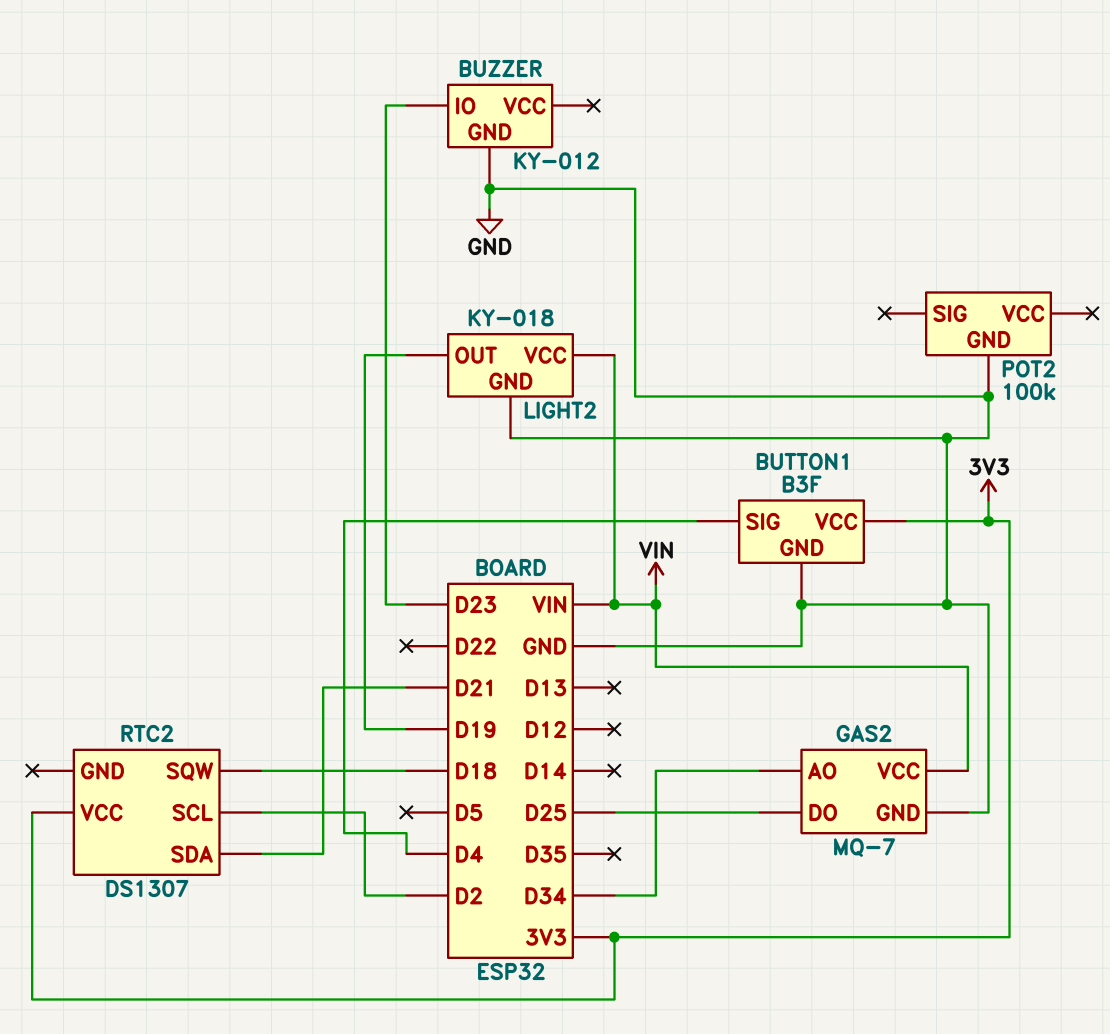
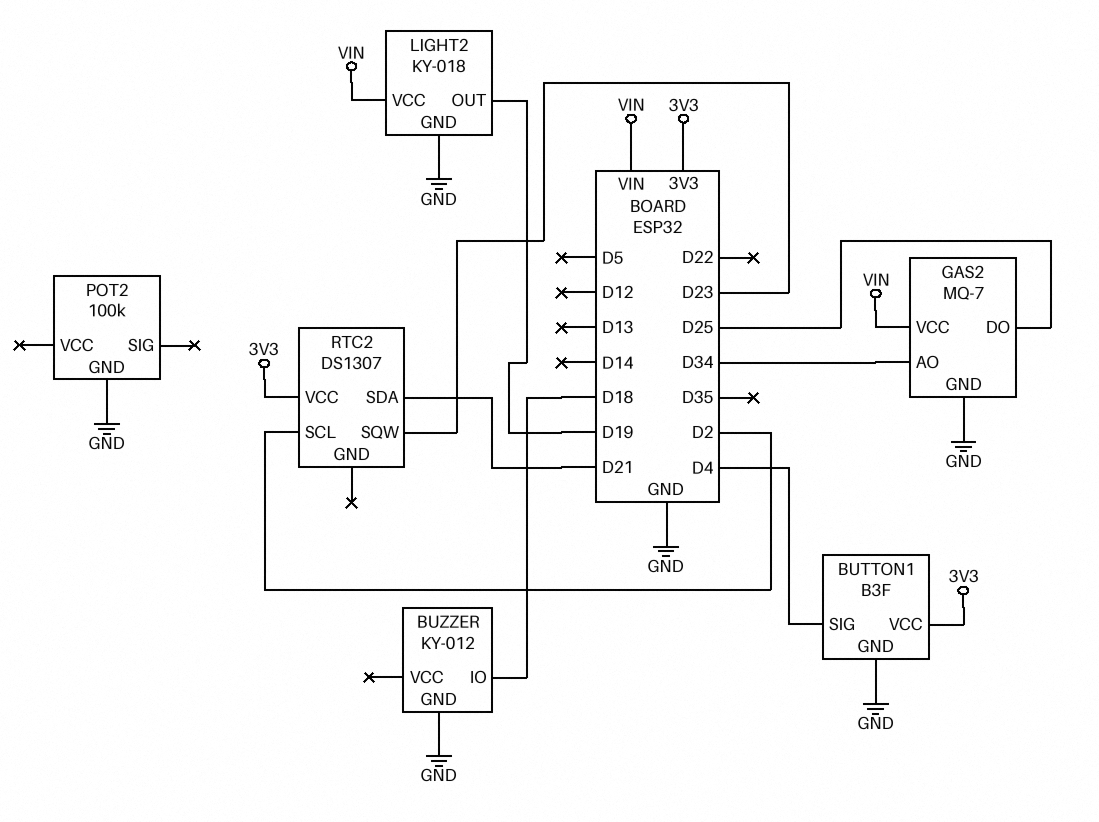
BUZZER pin IO: D23 -> D18
RTC2 pin SQW: D18 -> D23

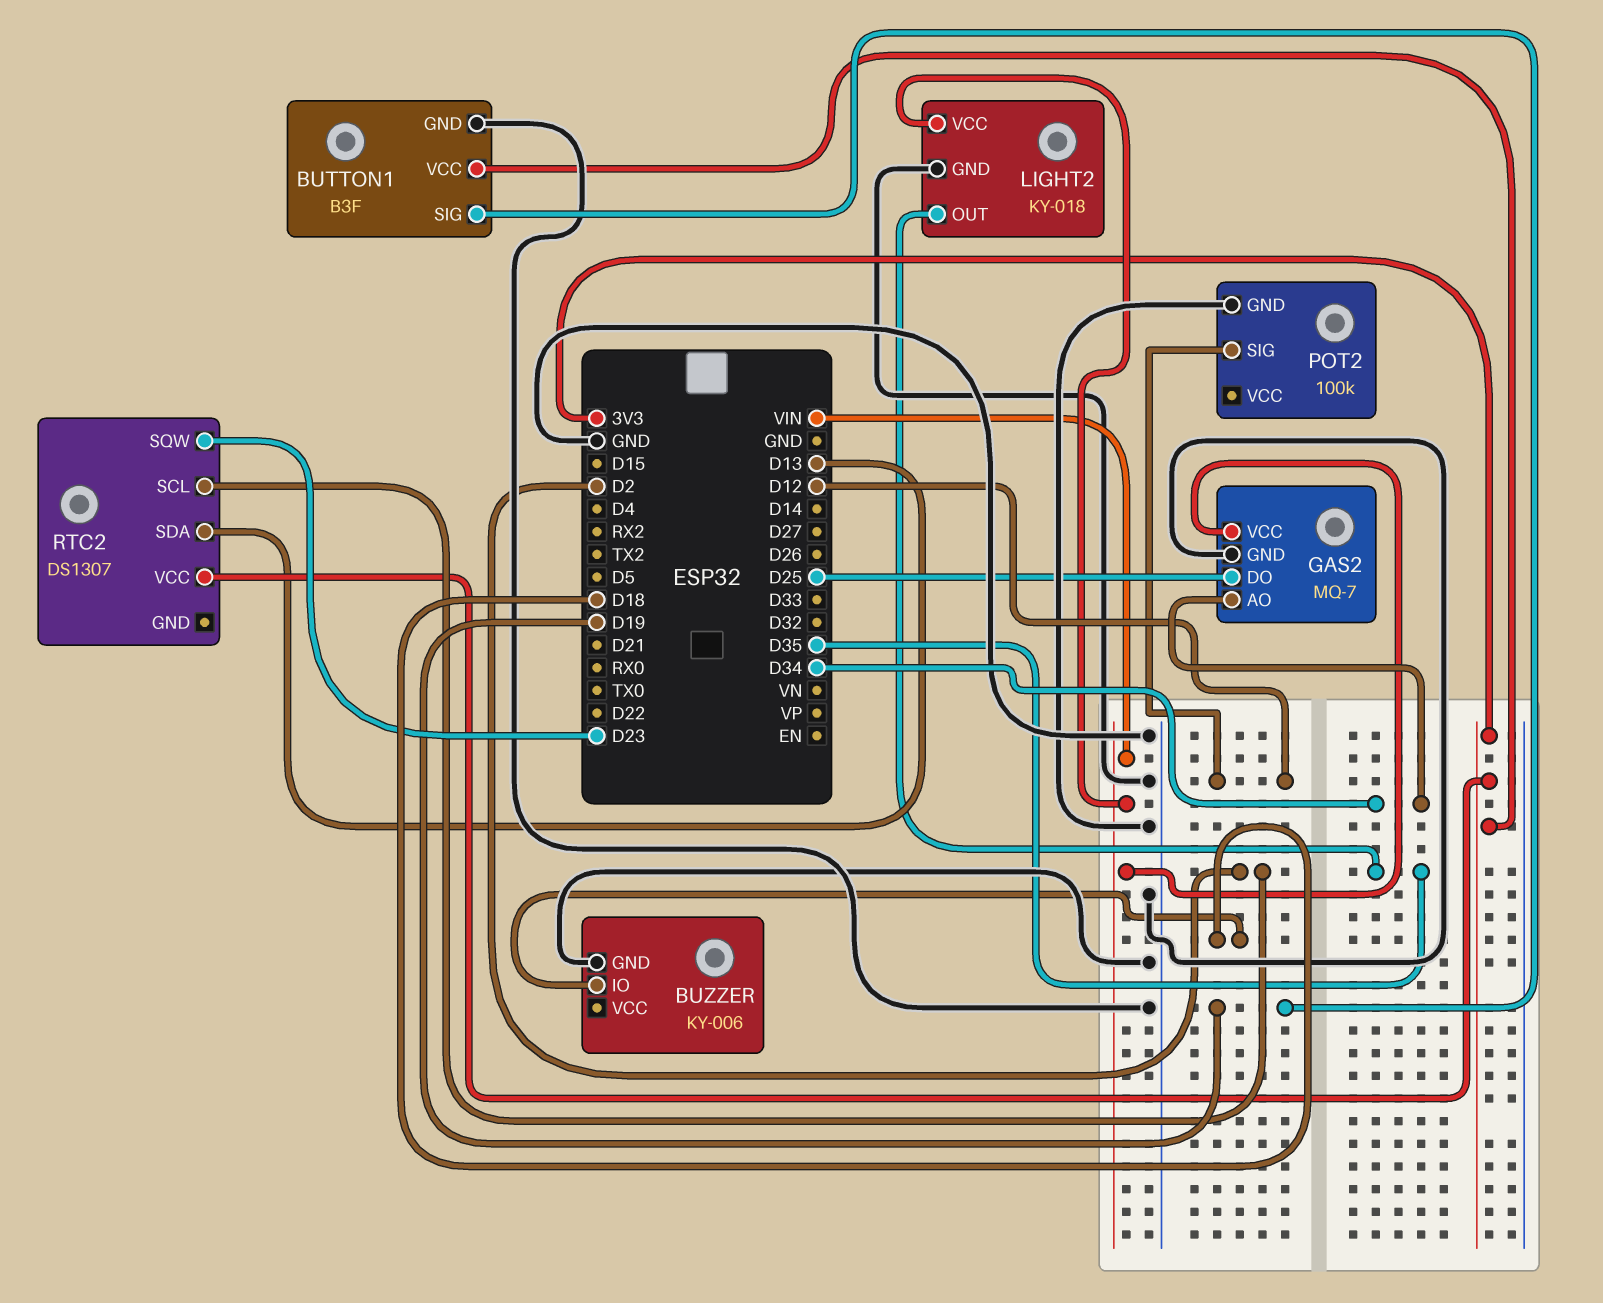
BUTTON1 pin SIG: D4 -> D19
BUZZER: KY-012 -> KY-006
LIGHT2 pin OUT: D19 -> D35
POT2 pin SIG: none -> D12
RTC2 pin SDA: D21 -> D13

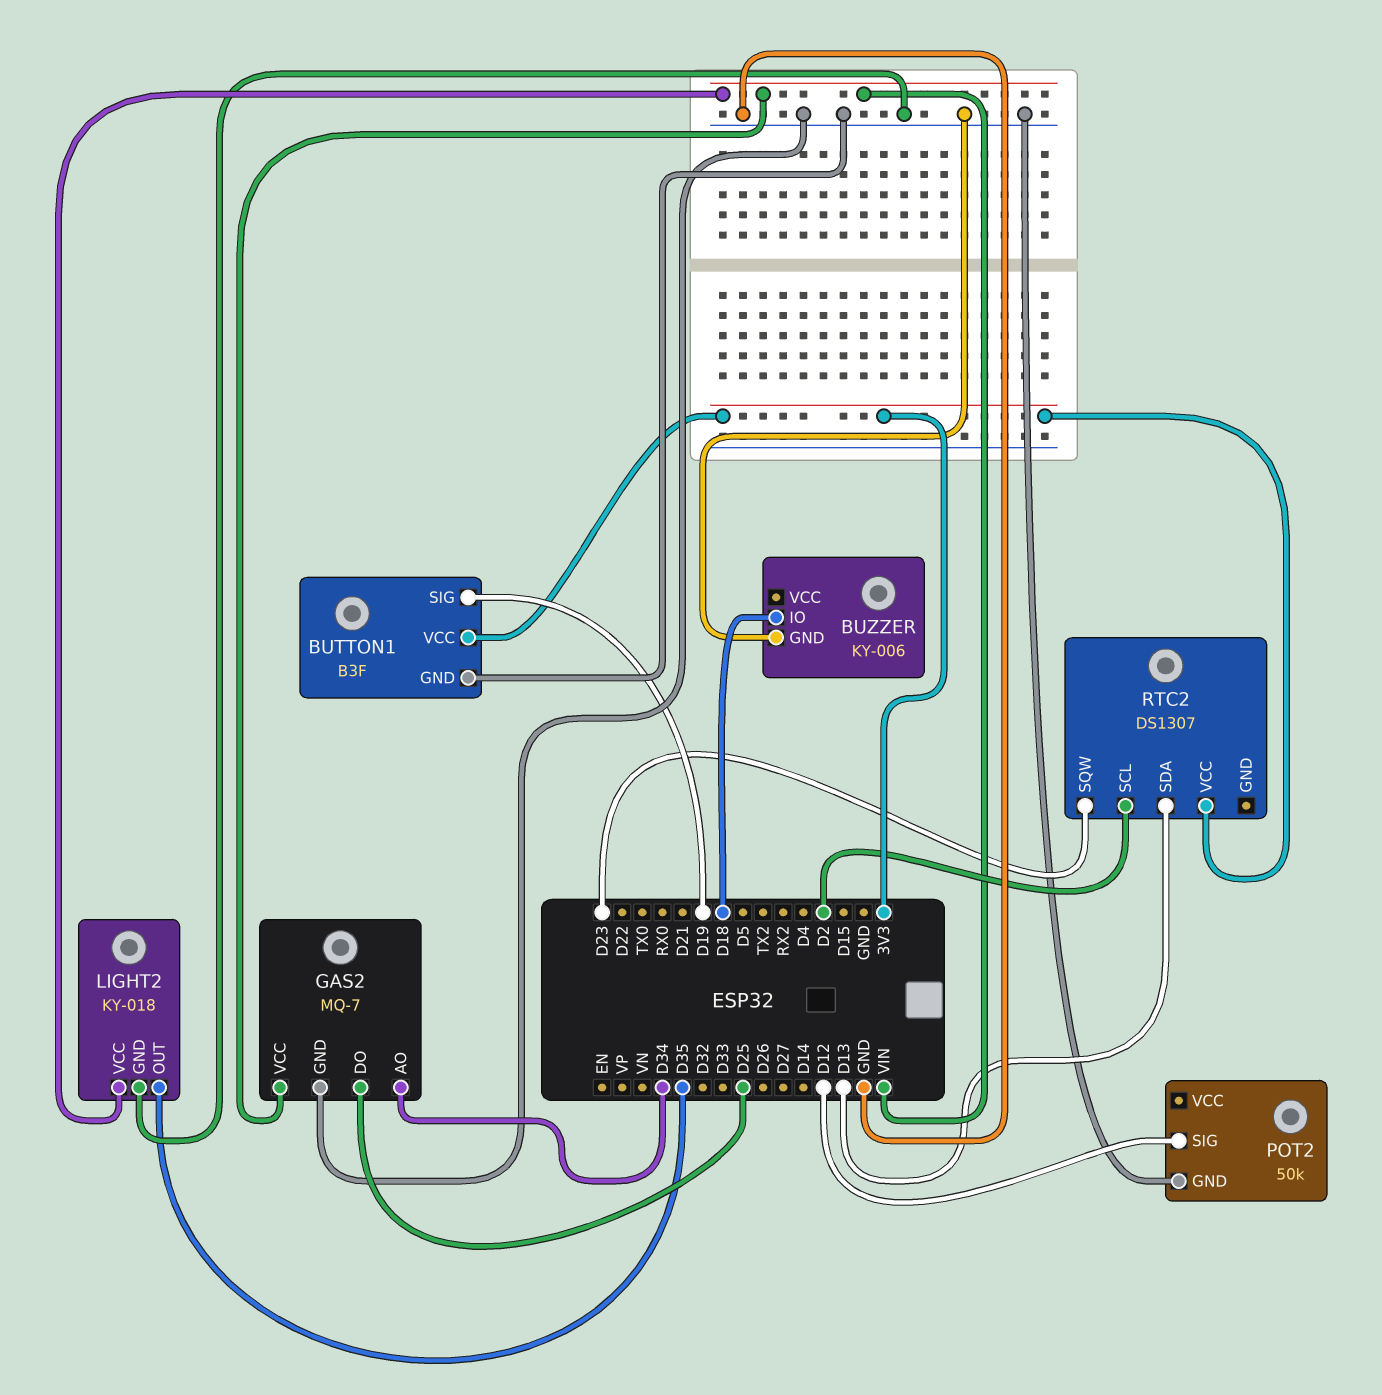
POT2: 100k -> 50k

